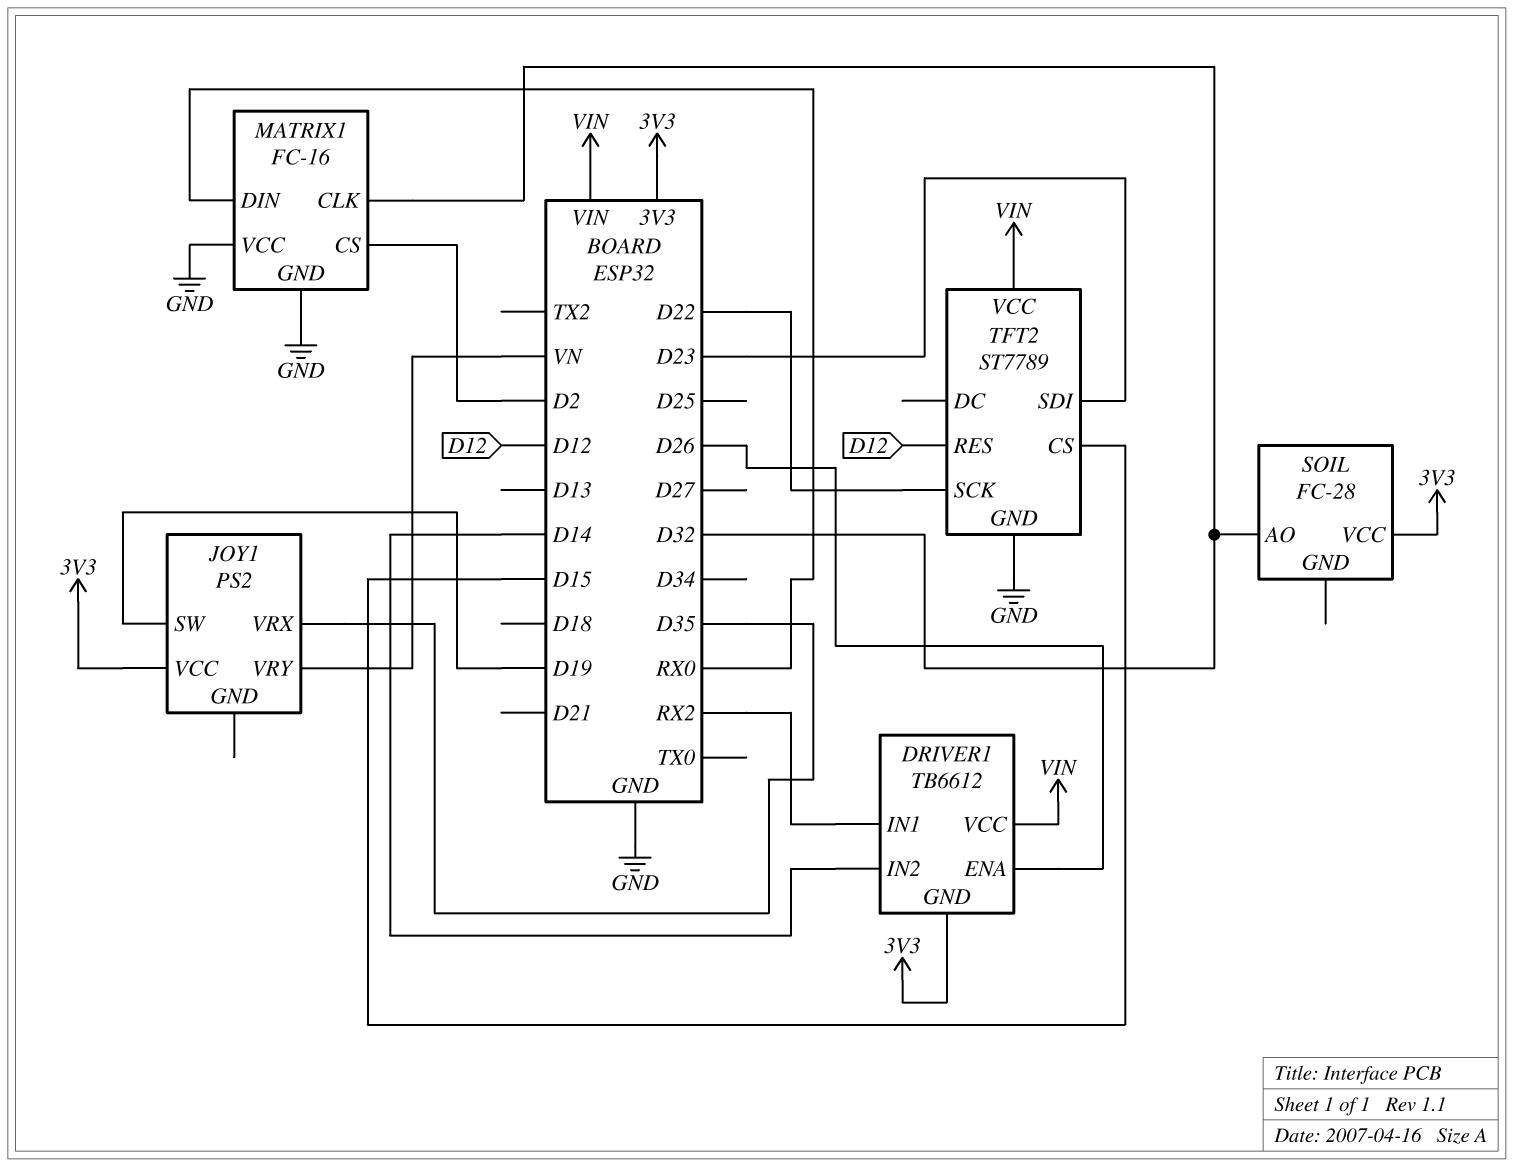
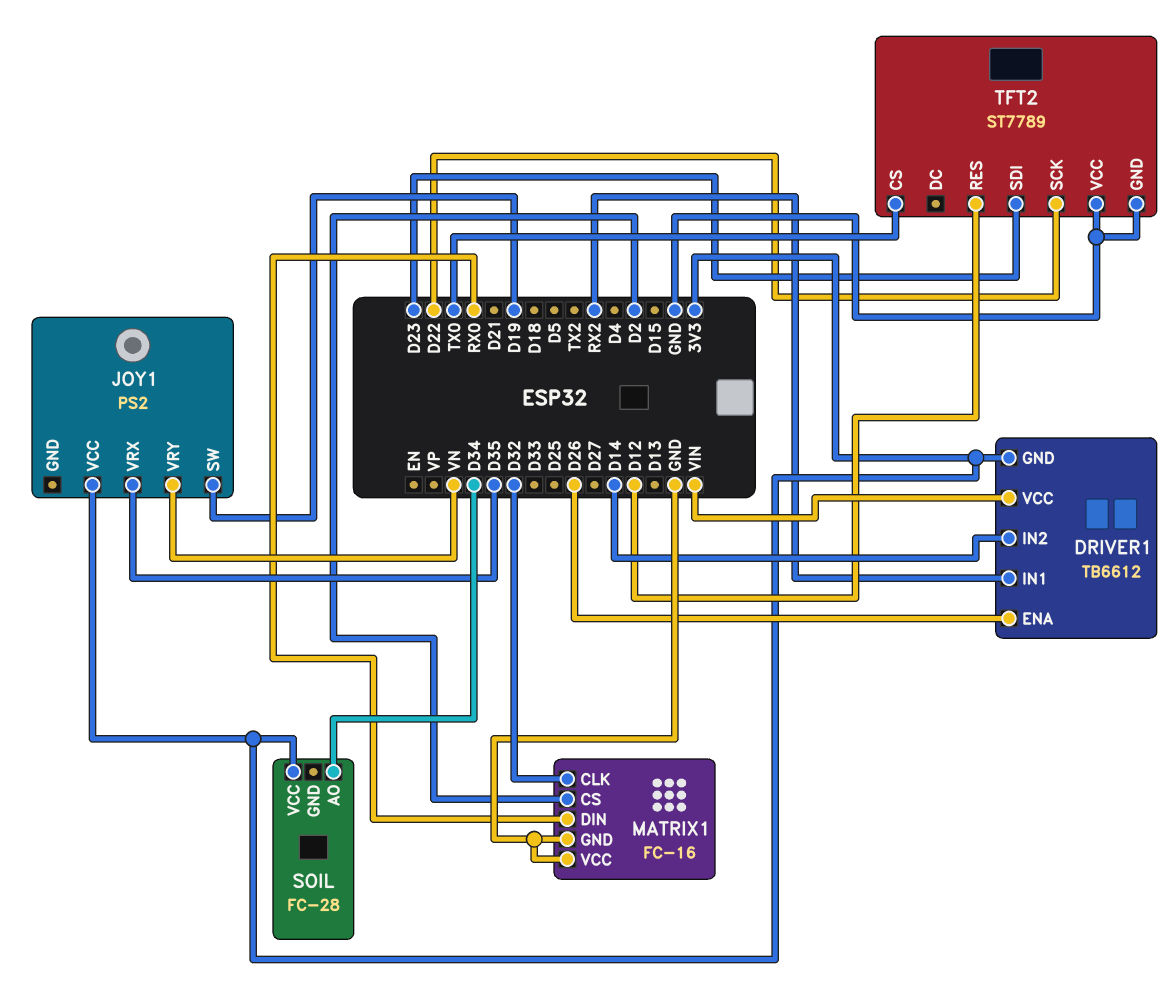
SOIL pin AO: D32 -> D34
TFT2 pin CS: D15 -> TX0
TFT2 pin VCC: VIN -> GND

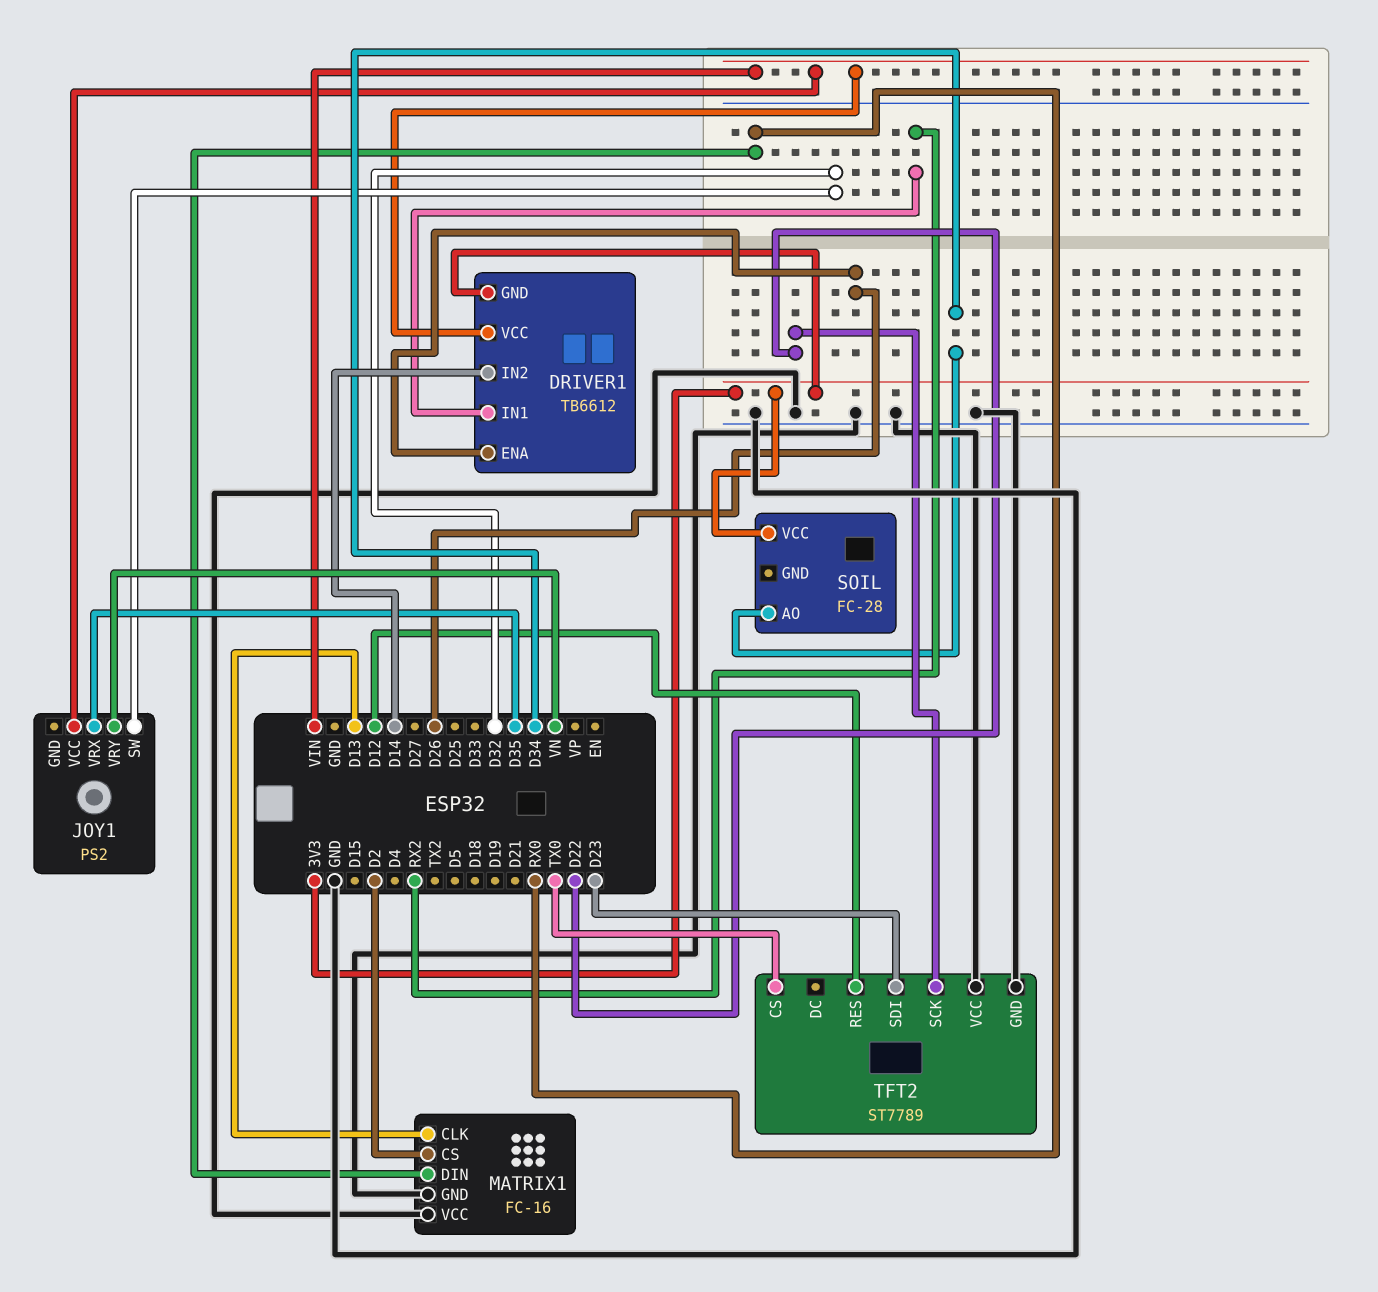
JOY1 pin SW: D19 -> D32
JOY1 pin VCC: 3V3 -> VIN
MATRIX1 pin CLK: D32 -> D13

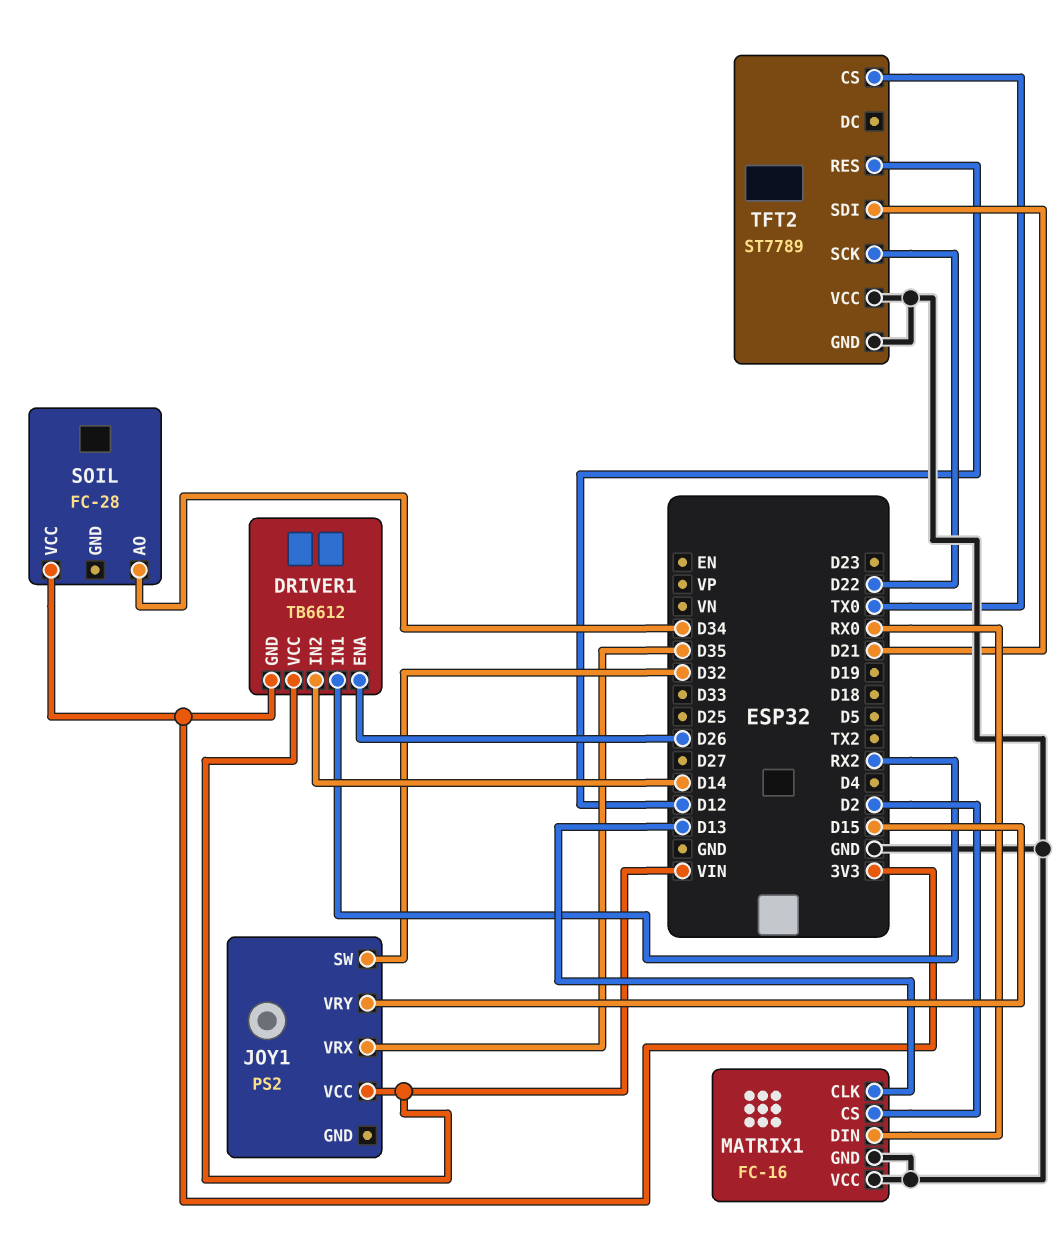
JOY1 pin VRY: VN -> D15
TFT2 pin SDI: D23 -> D21

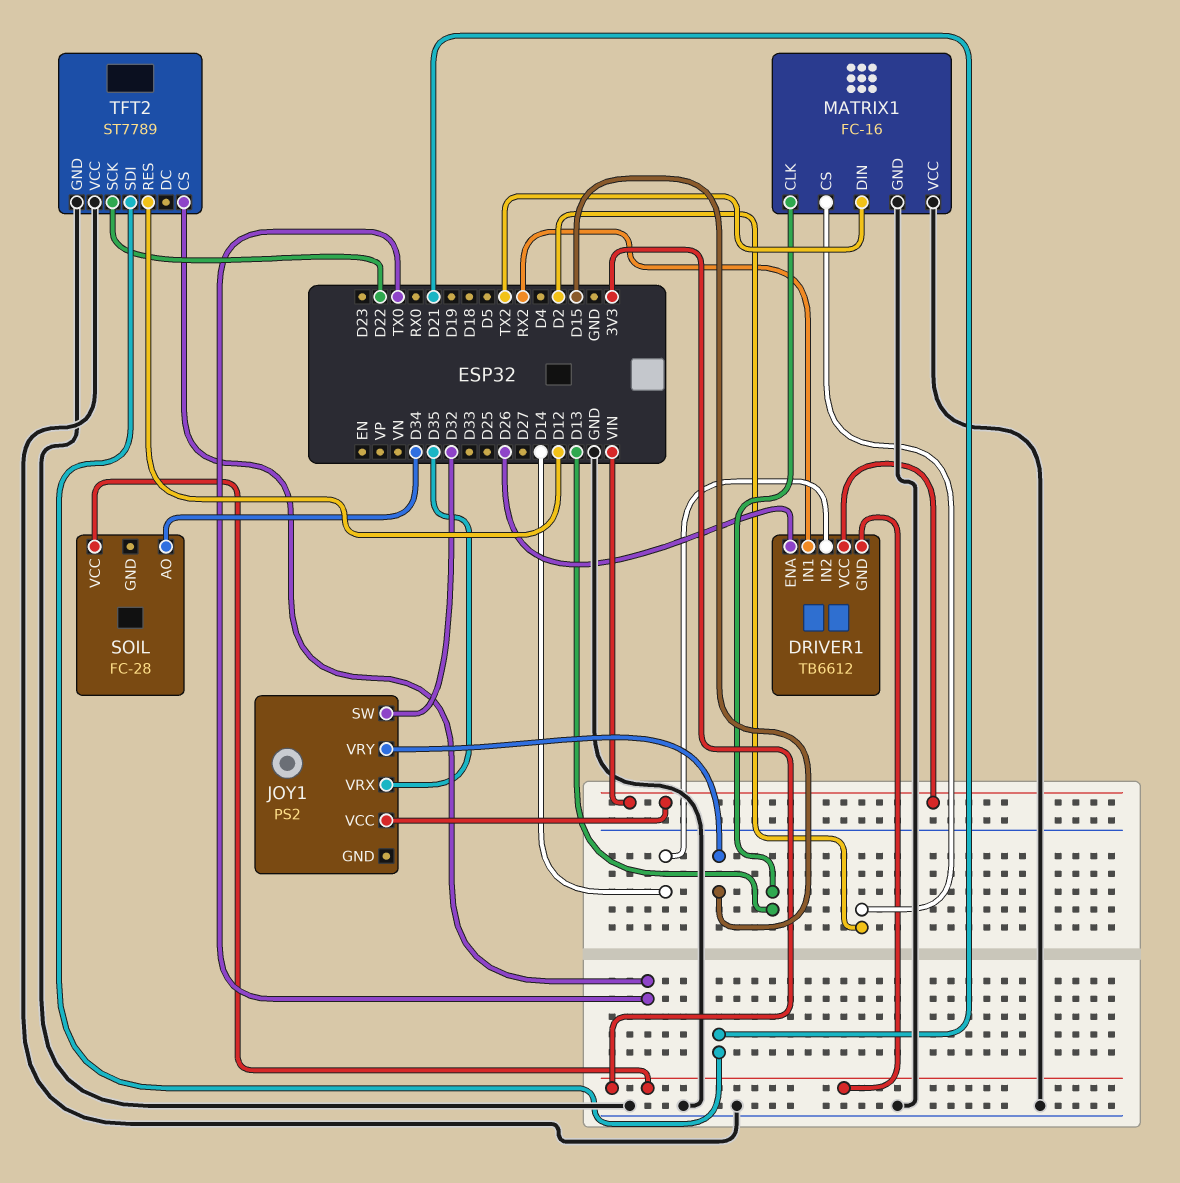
MATRIX1 pin DIN: RX0 -> TX2

